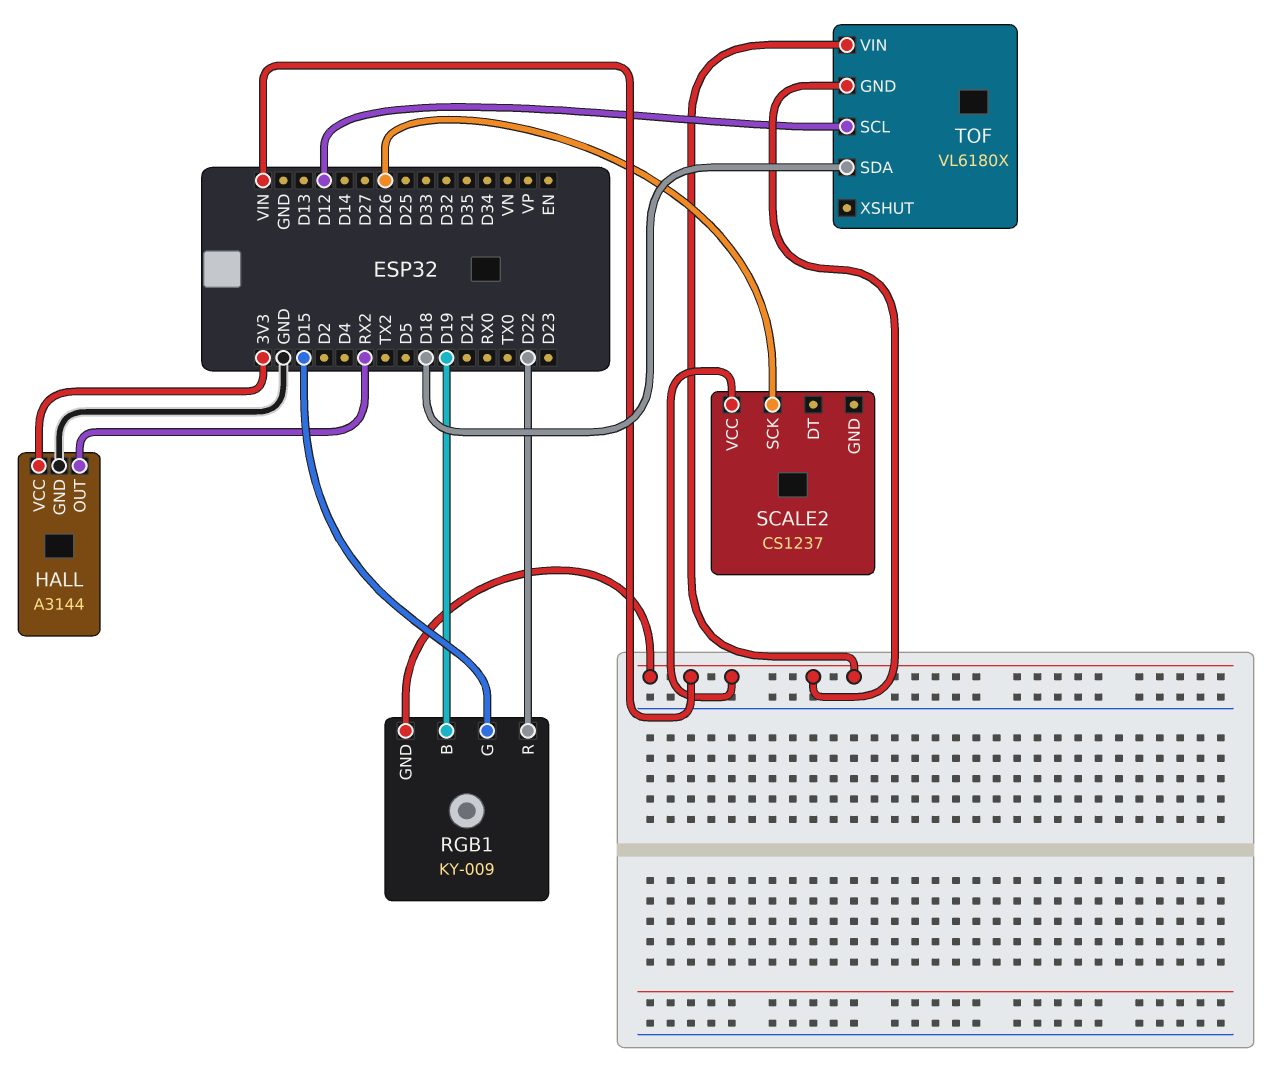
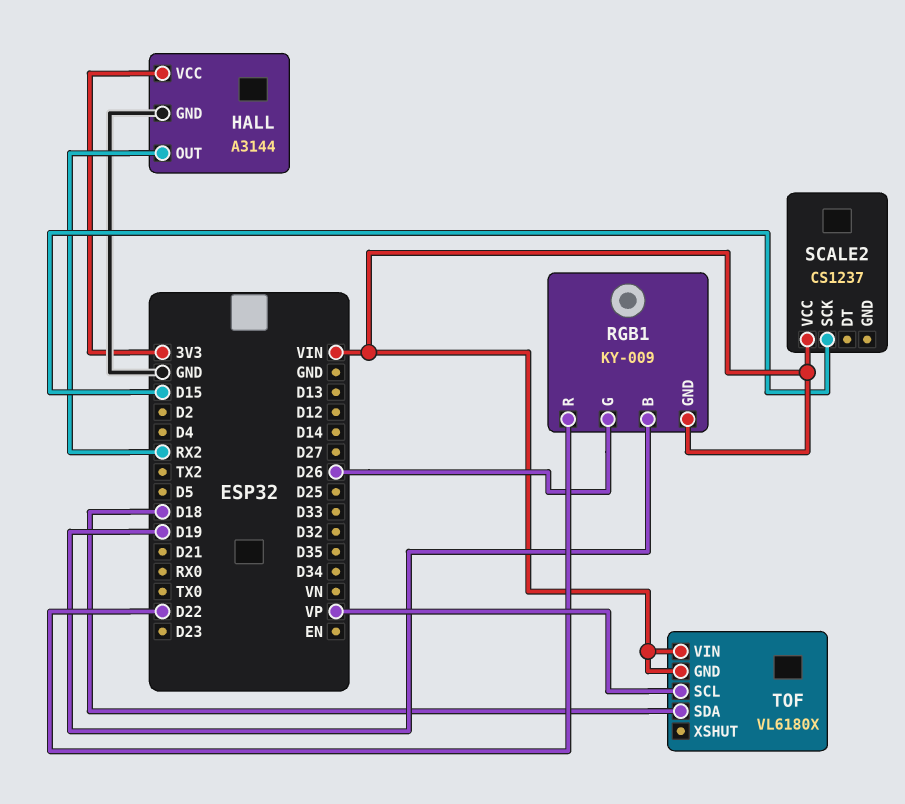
RGB1 pin G: D15 -> D26
SCALE2 pin SCK: D26 -> D15
TOF pin SCL: D12 -> VP

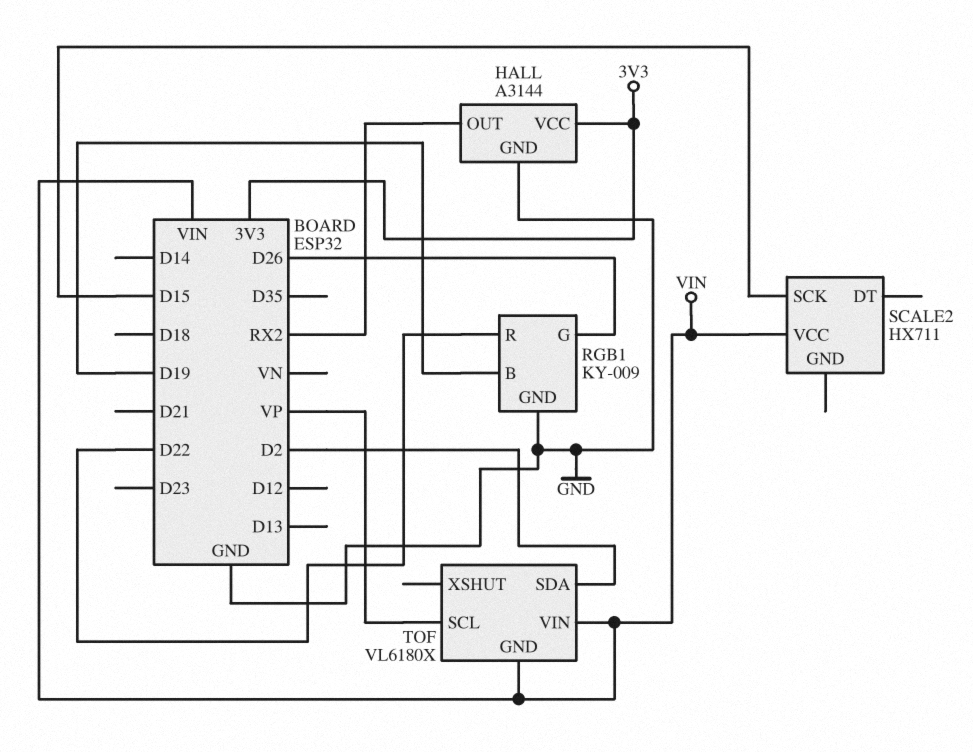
RGB1 pin GND: VIN -> GND
SCALE2: CS1237 -> HX711
TOF pin SDA: D18 -> D2

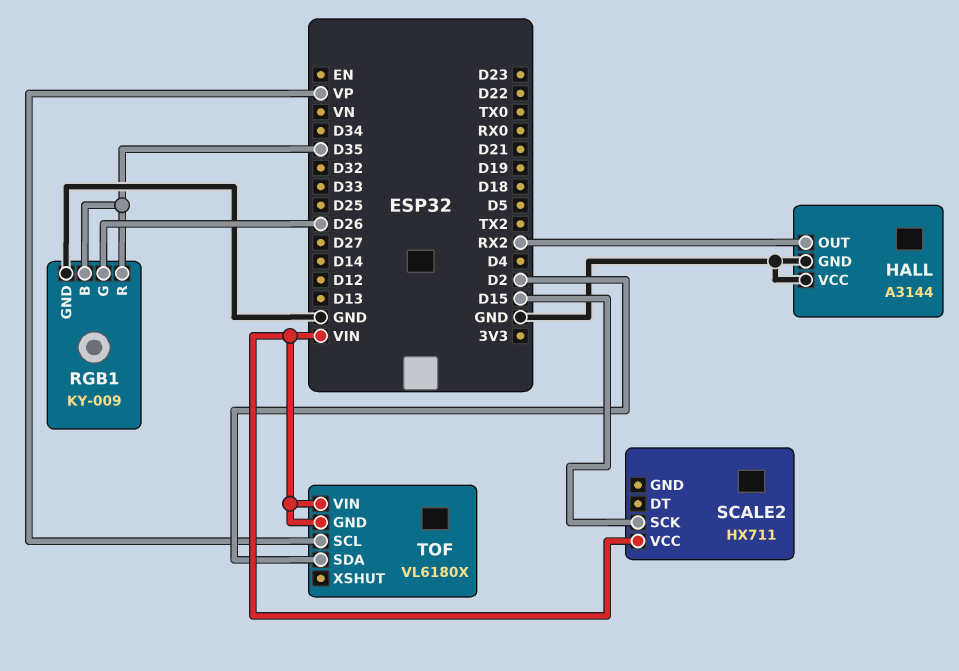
HALL pin VCC: 3V3 -> GND
RGB1 pin B: D19 -> D35
RGB1 pin R: D22 -> D35

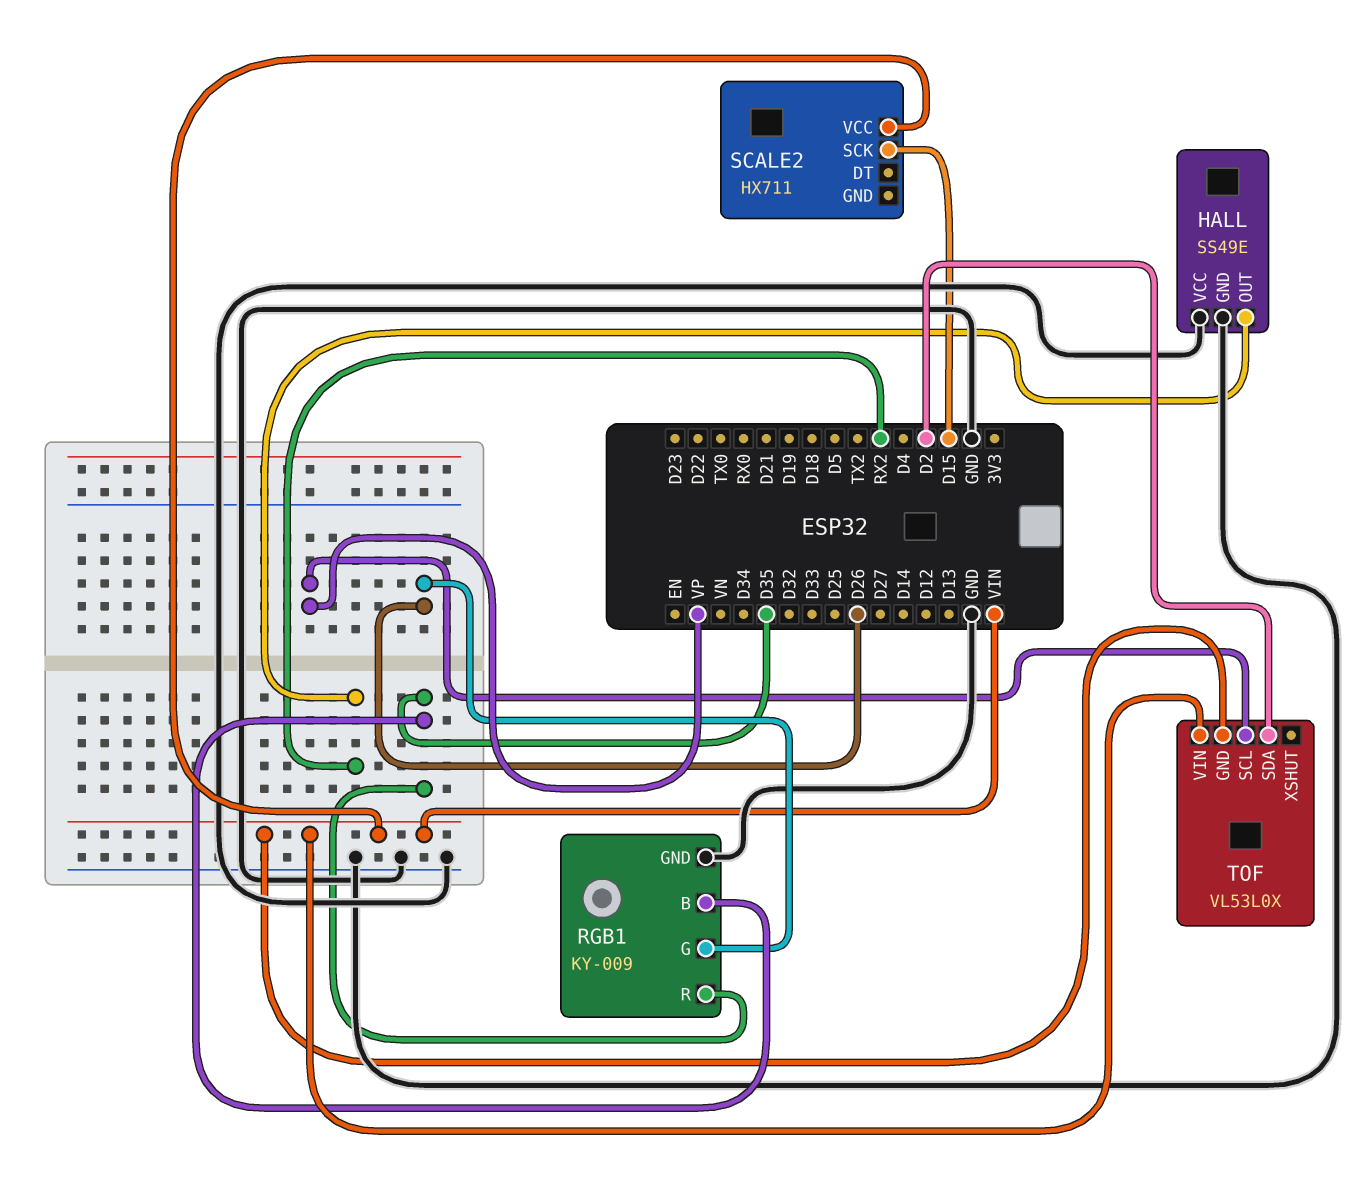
HALL: A3144 -> SS49E
TOF: VL6180X -> VL53L0X

